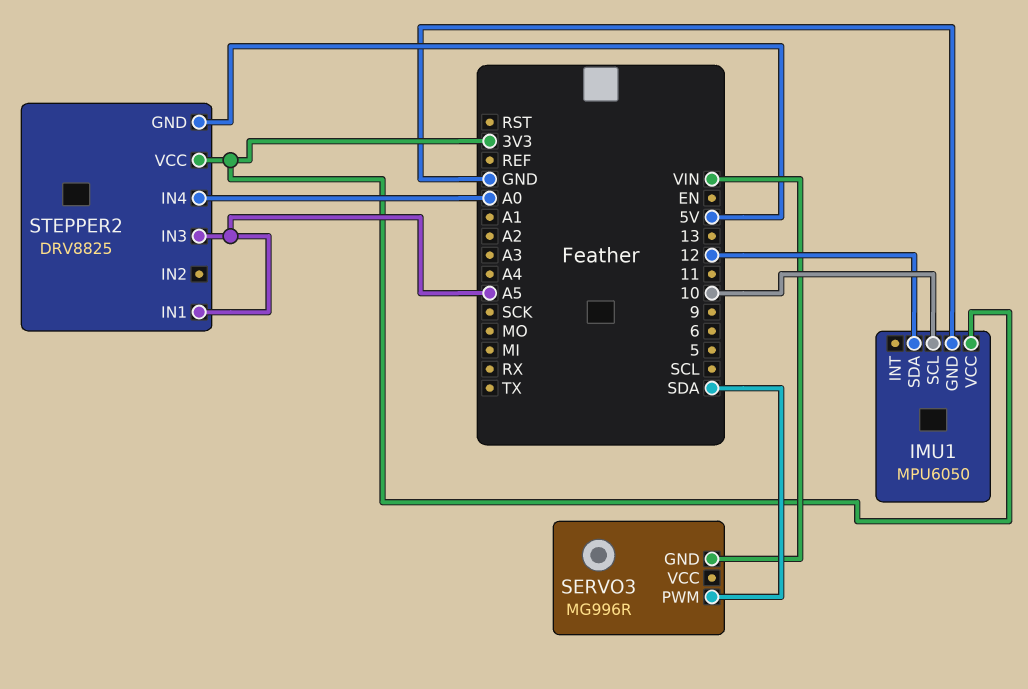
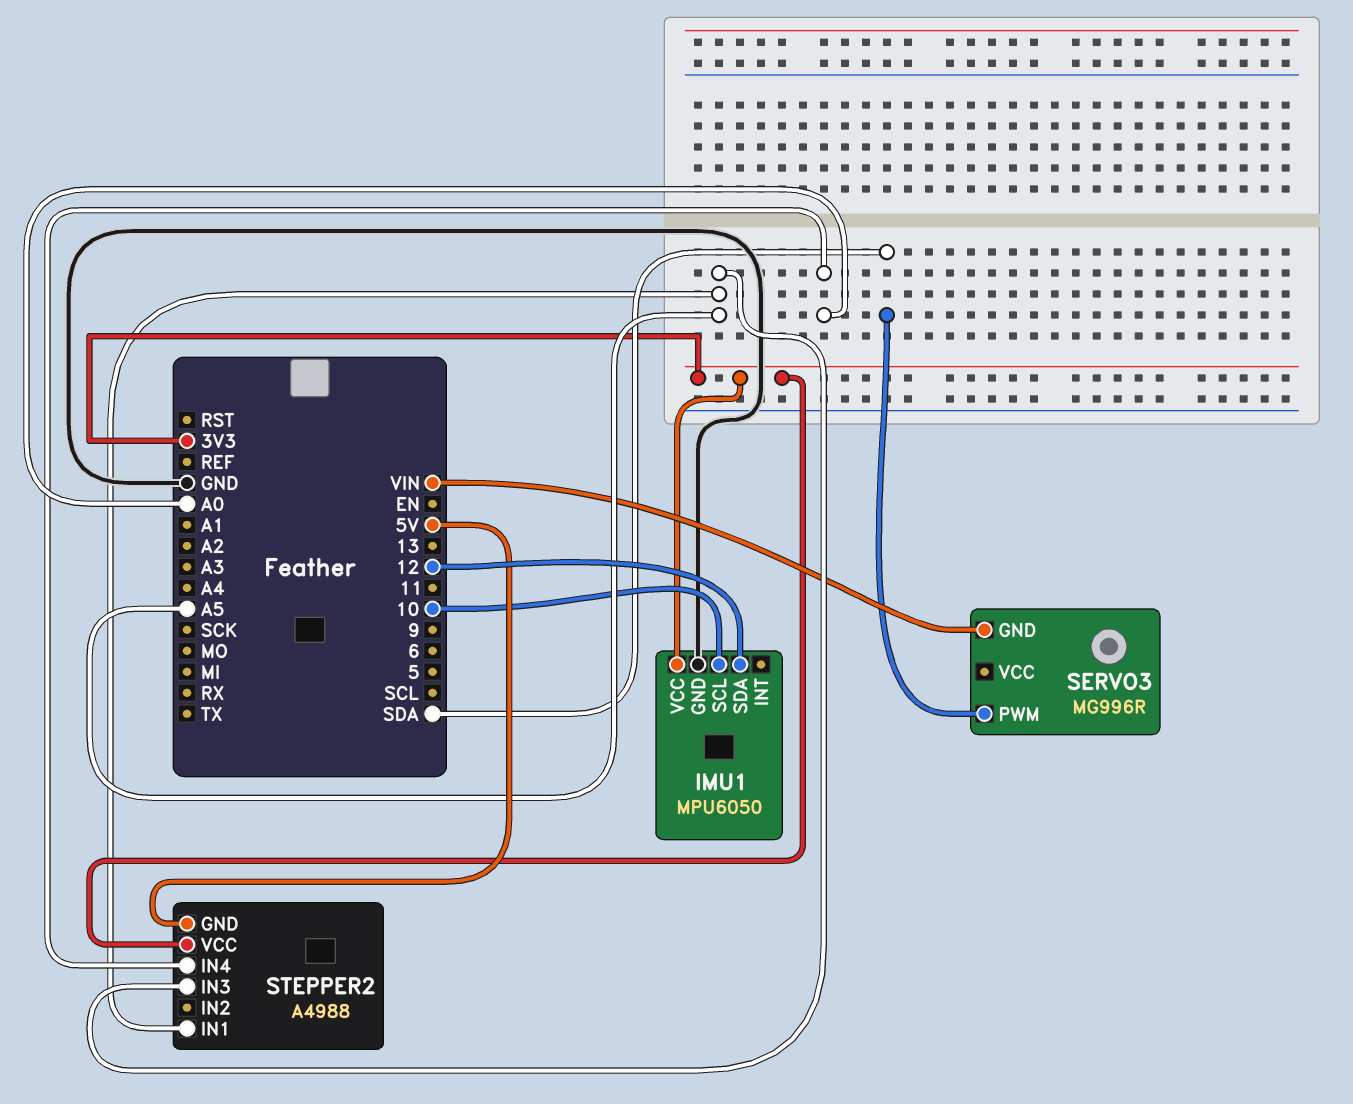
STEPPER2: DRV8825 -> A4988

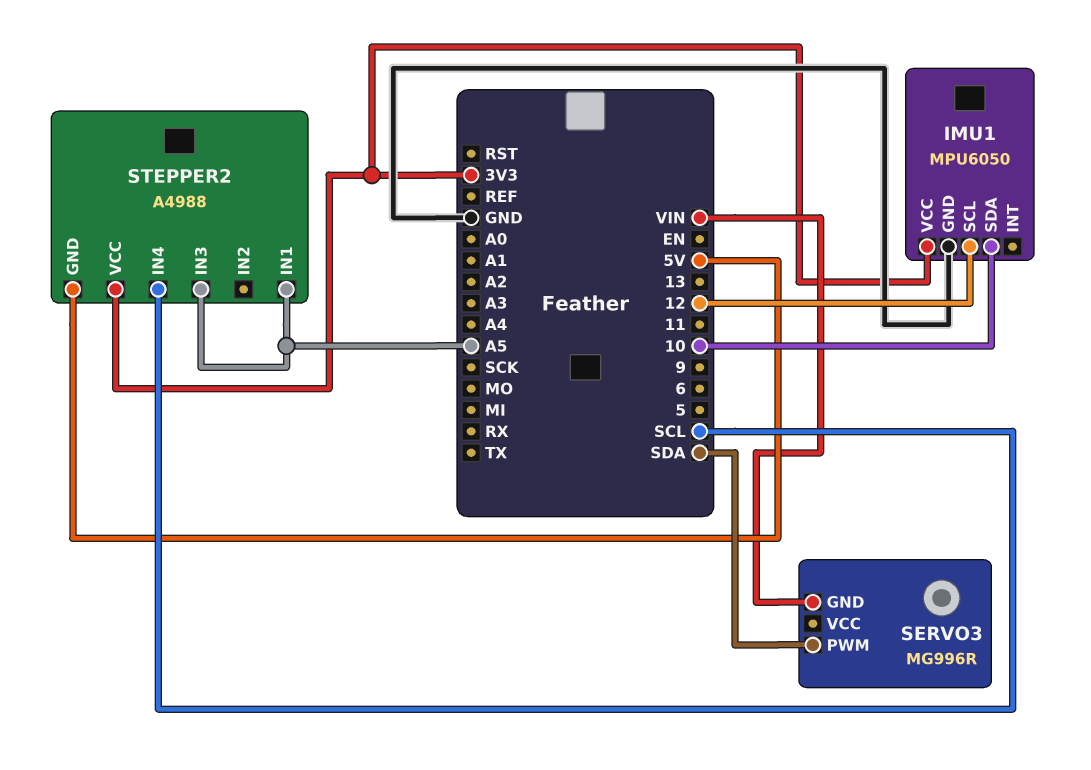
IMU1 pin SCL: 10 -> 12
IMU1 pin SDA: 12 -> 10
STEPPER2 pin IN4: A0 -> SCL

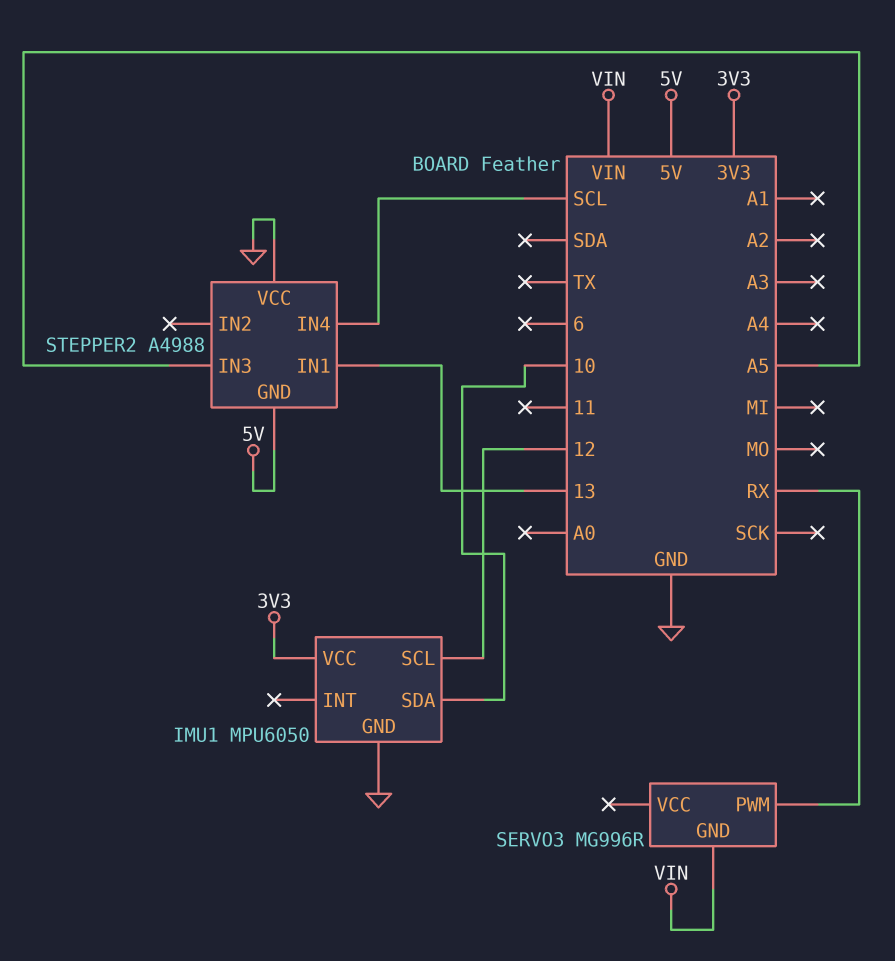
SERVO3 pin PWM: SDA -> RX
STEPPER2 pin IN1: A5 -> 13
STEPPER2 pin VCC: 3V3 -> GND

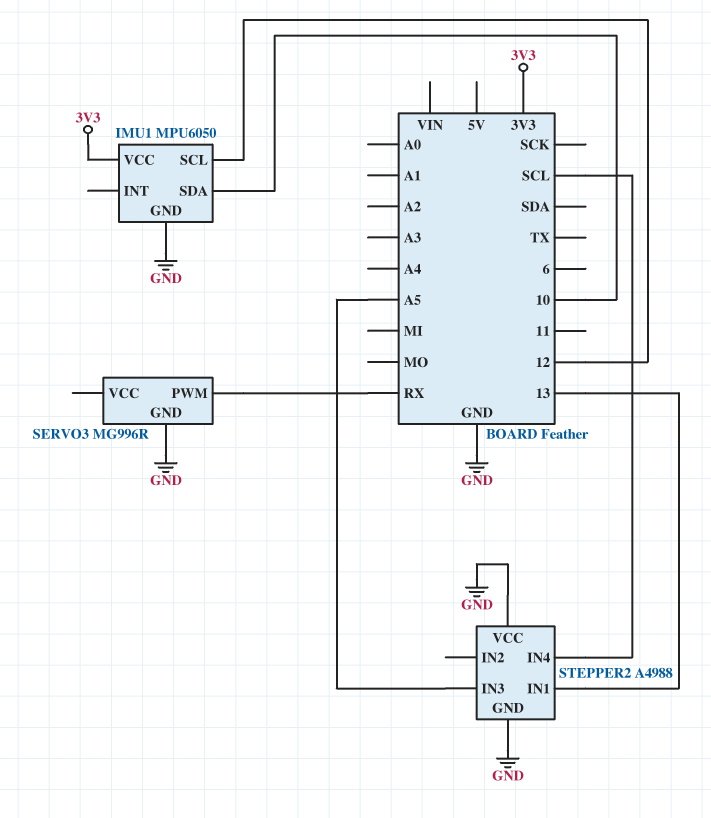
SERVO3 pin GND: VIN -> GND
STEPPER2 pin GND: 5V -> GND

